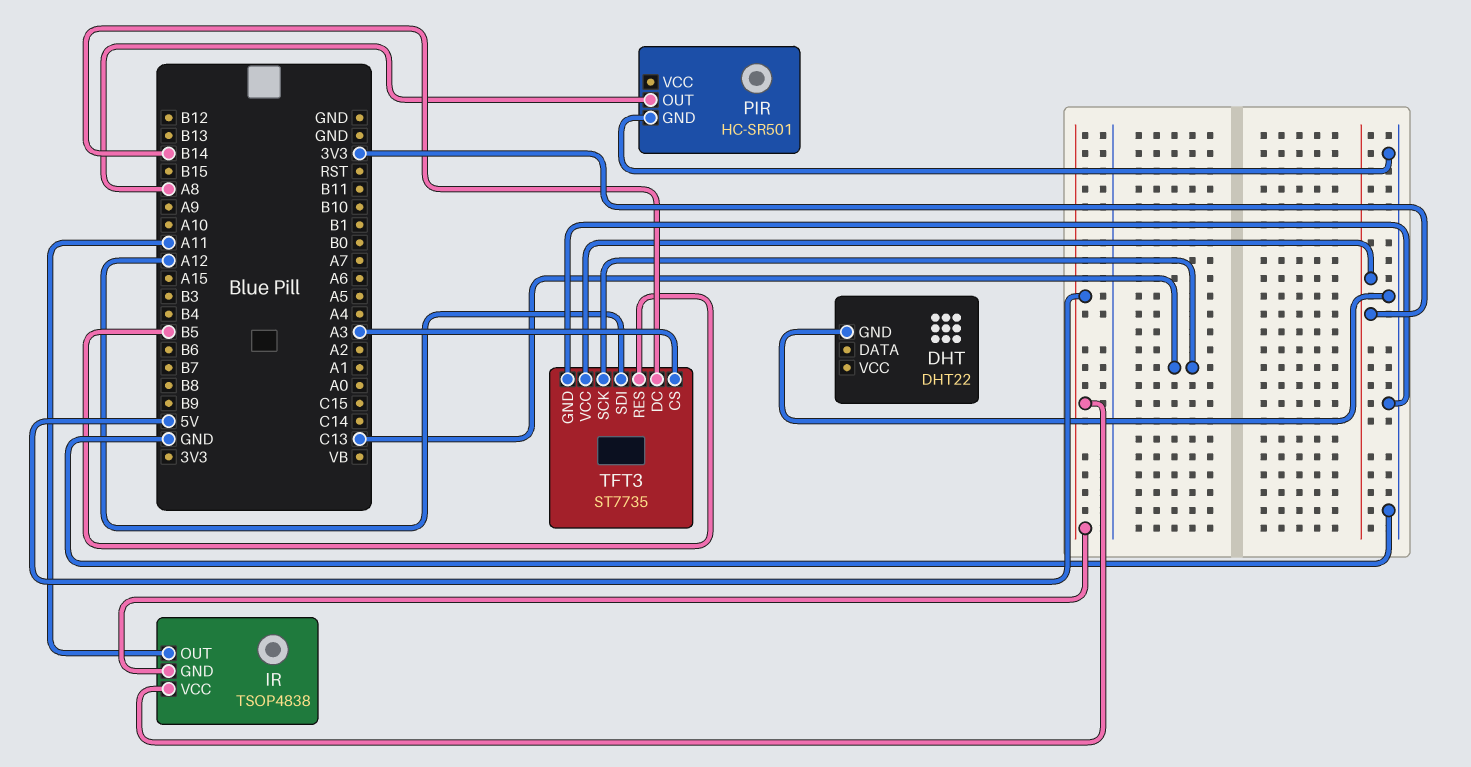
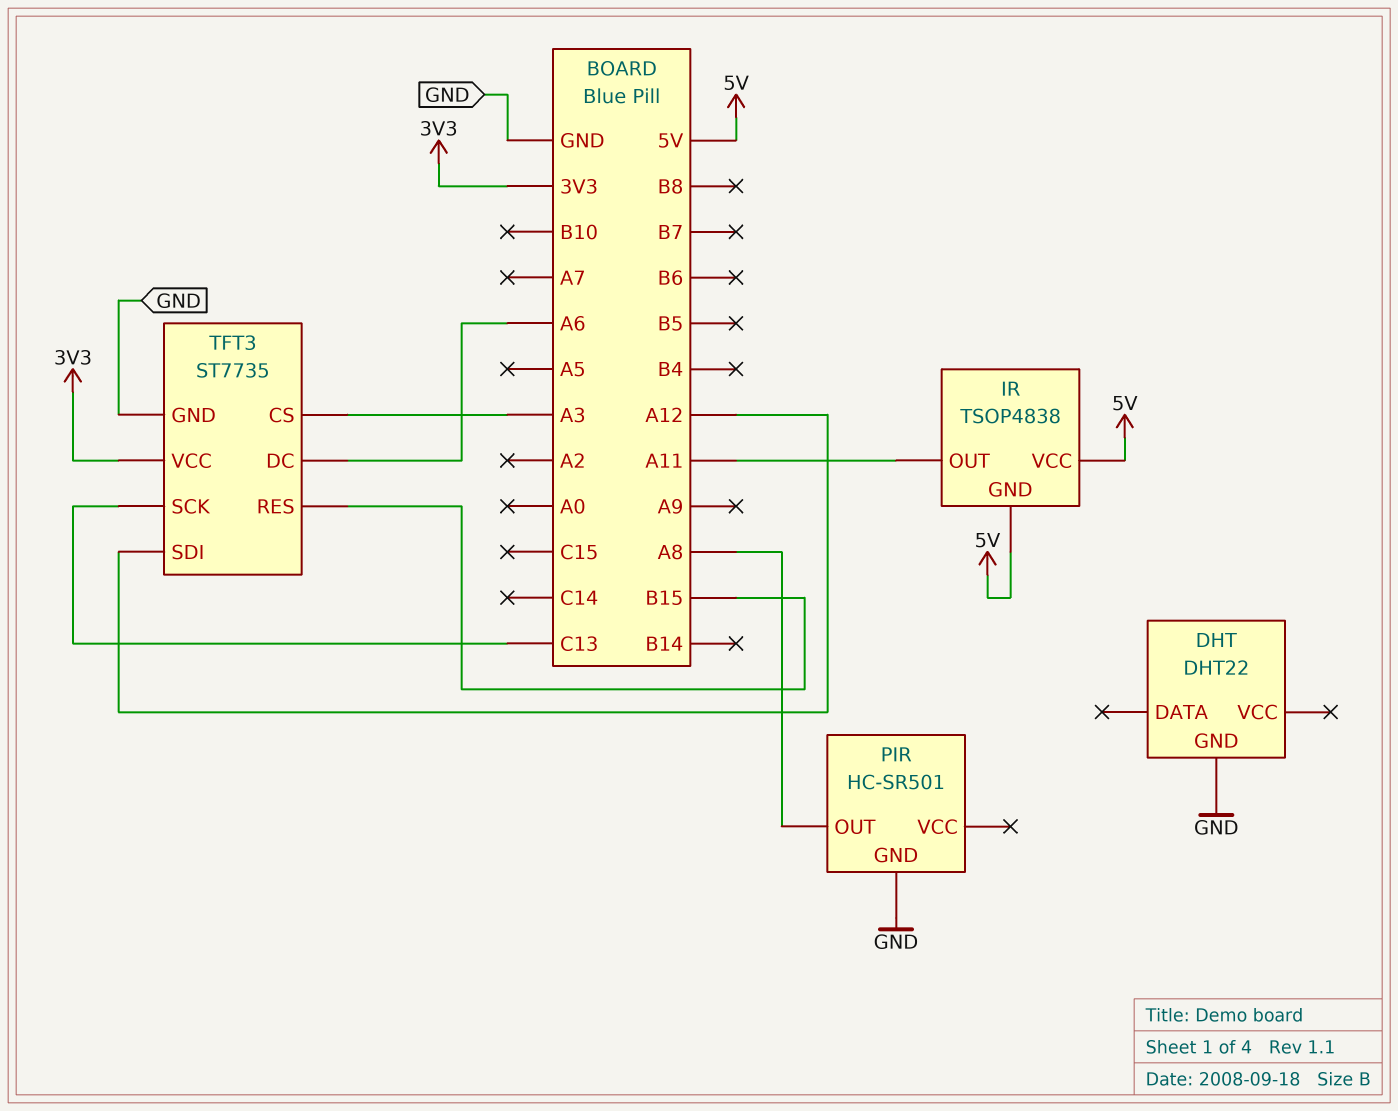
TFT3 pin DC: B14 -> A6
TFT3 pin RES: B5 -> B15

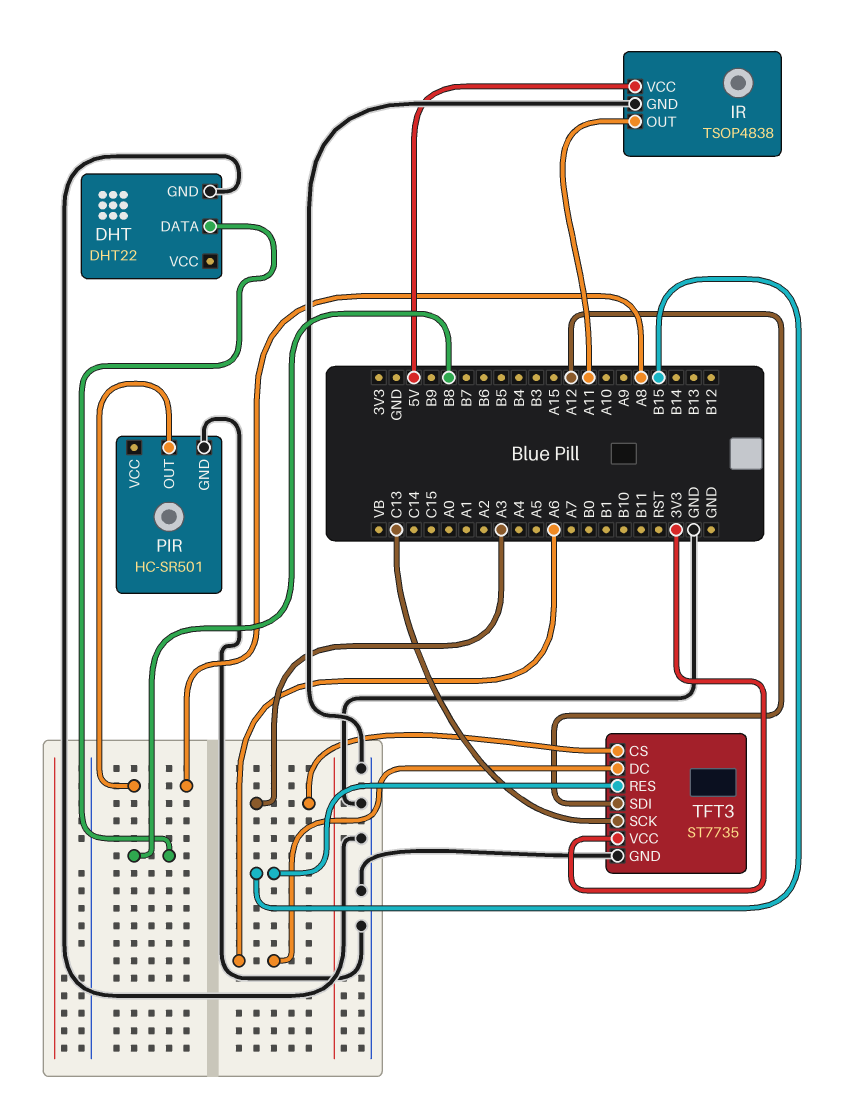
DHT pin DATA: none -> B8
IR pin GND: 5V -> GND

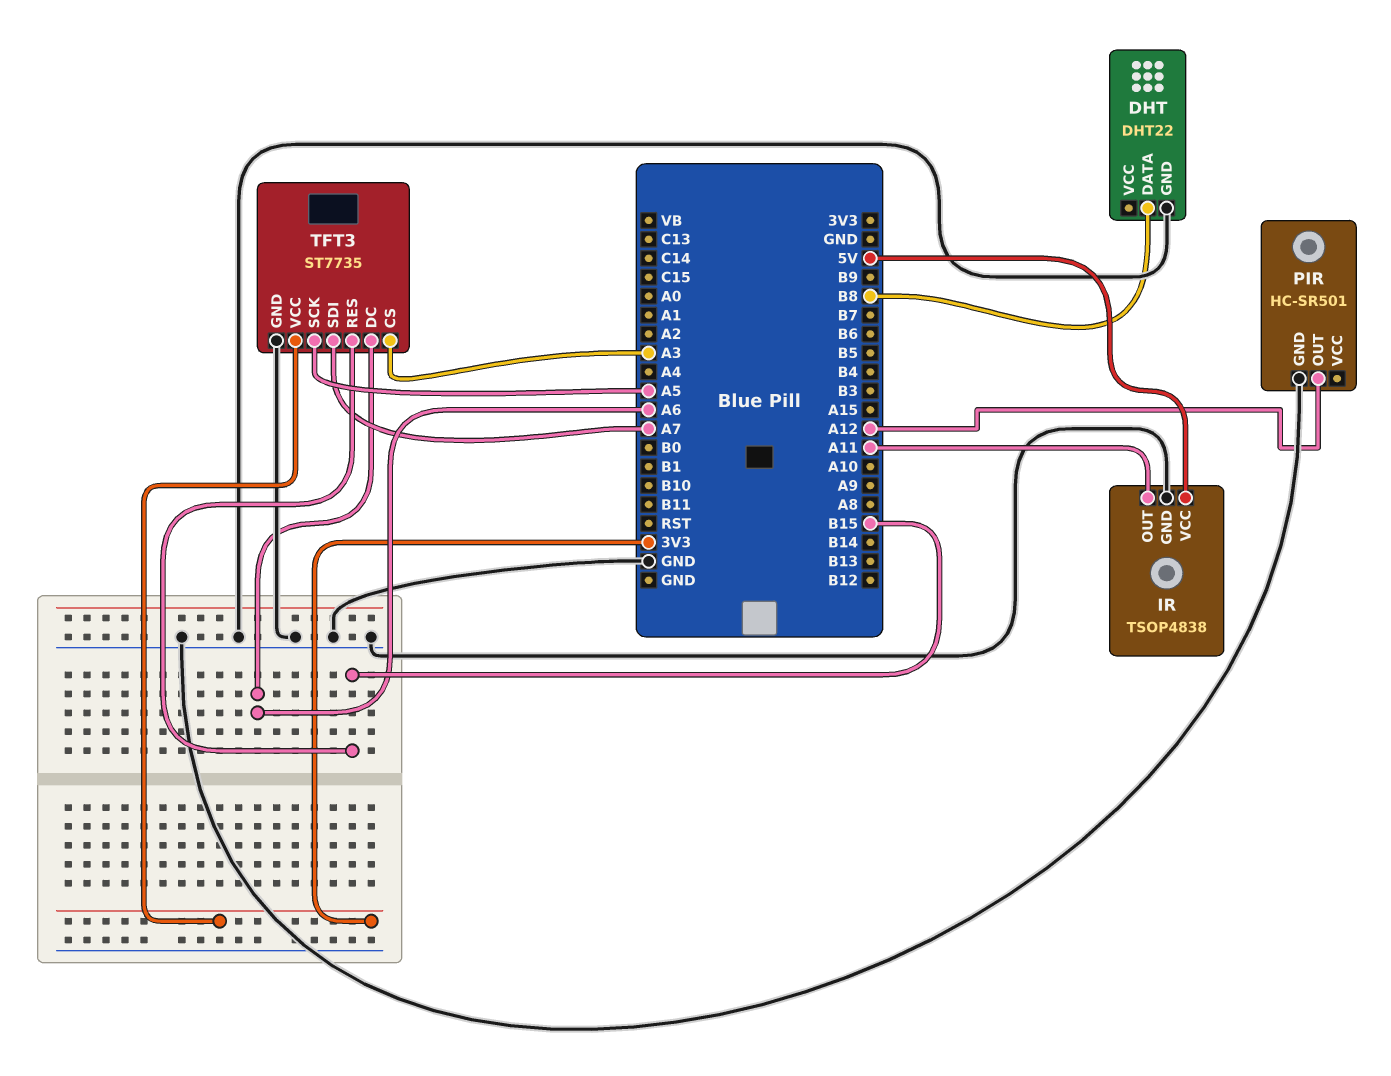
PIR pin OUT: A8 -> A12
TFT3 pin SCK: C13 -> A5
TFT3 pin SDI: A12 -> A7

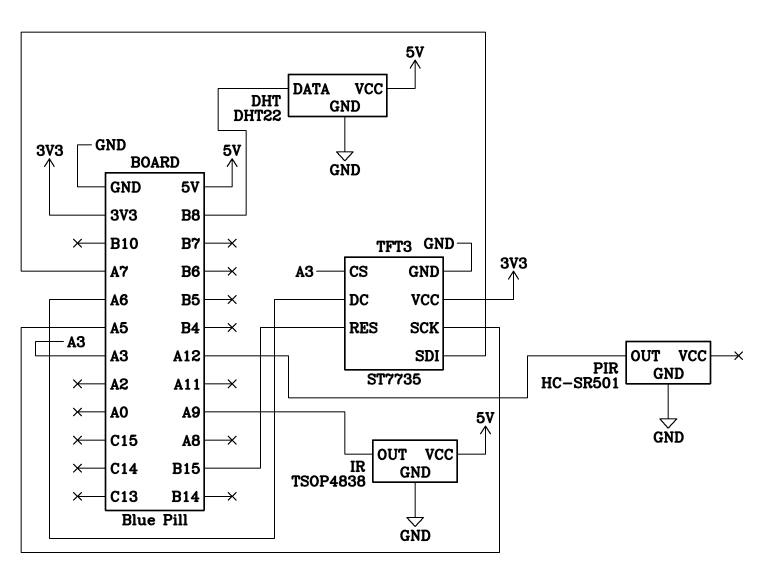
DHT pin VCC: none -> 5V
IR pin OUT: A11 -> A9

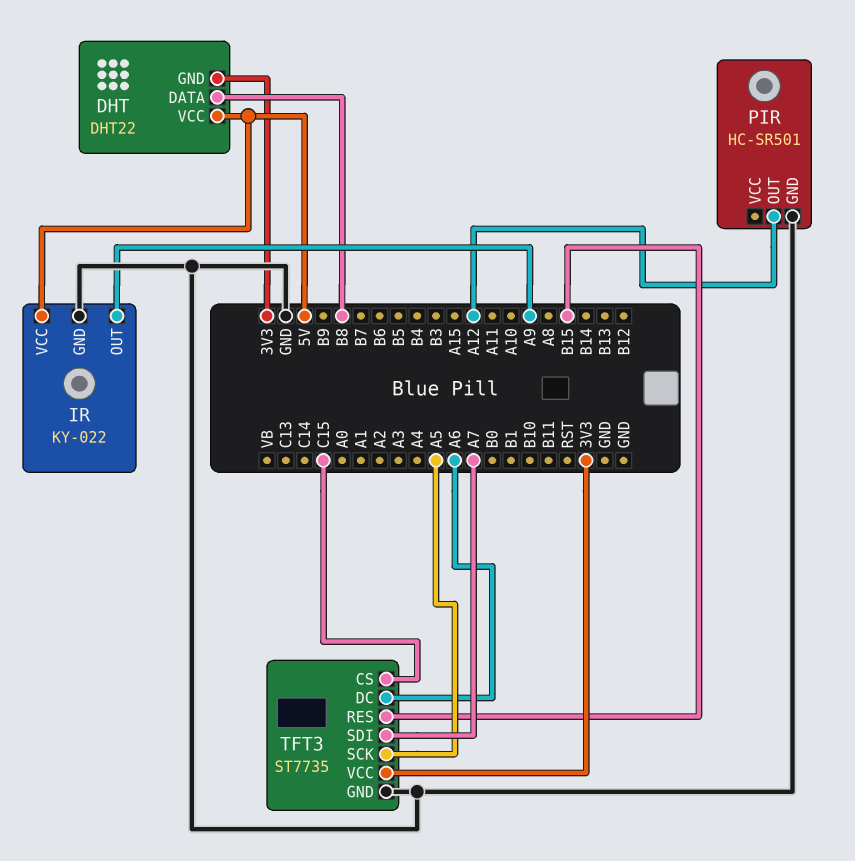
DHT pin GND: GND -> 3V3
IR: TSOP4838 -> KY-022
TFT3 pin CS: A3 -> C15

